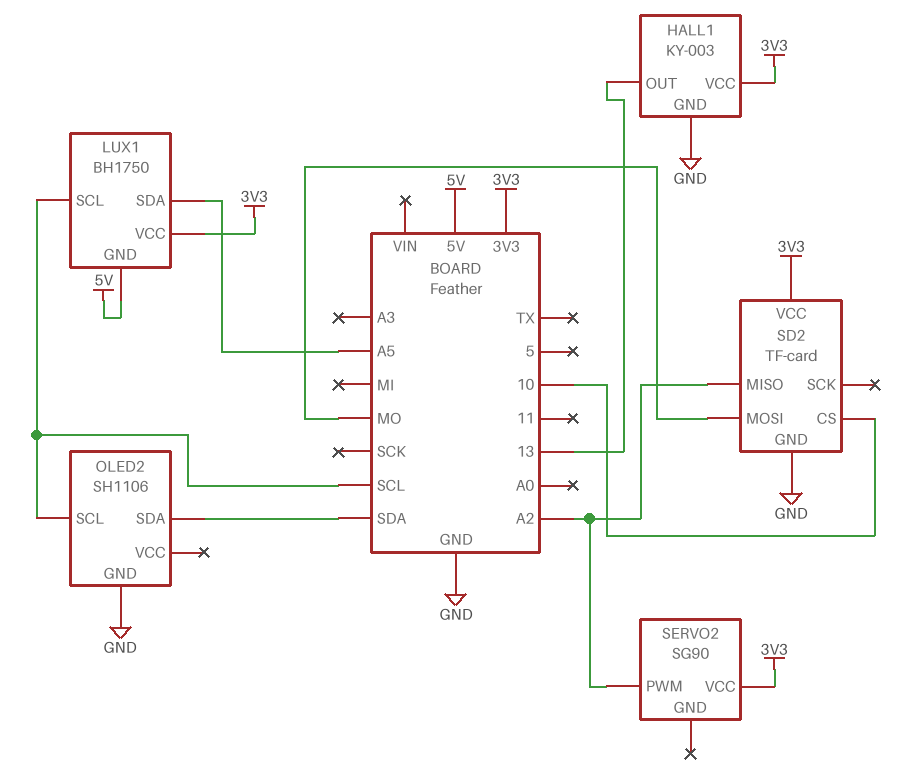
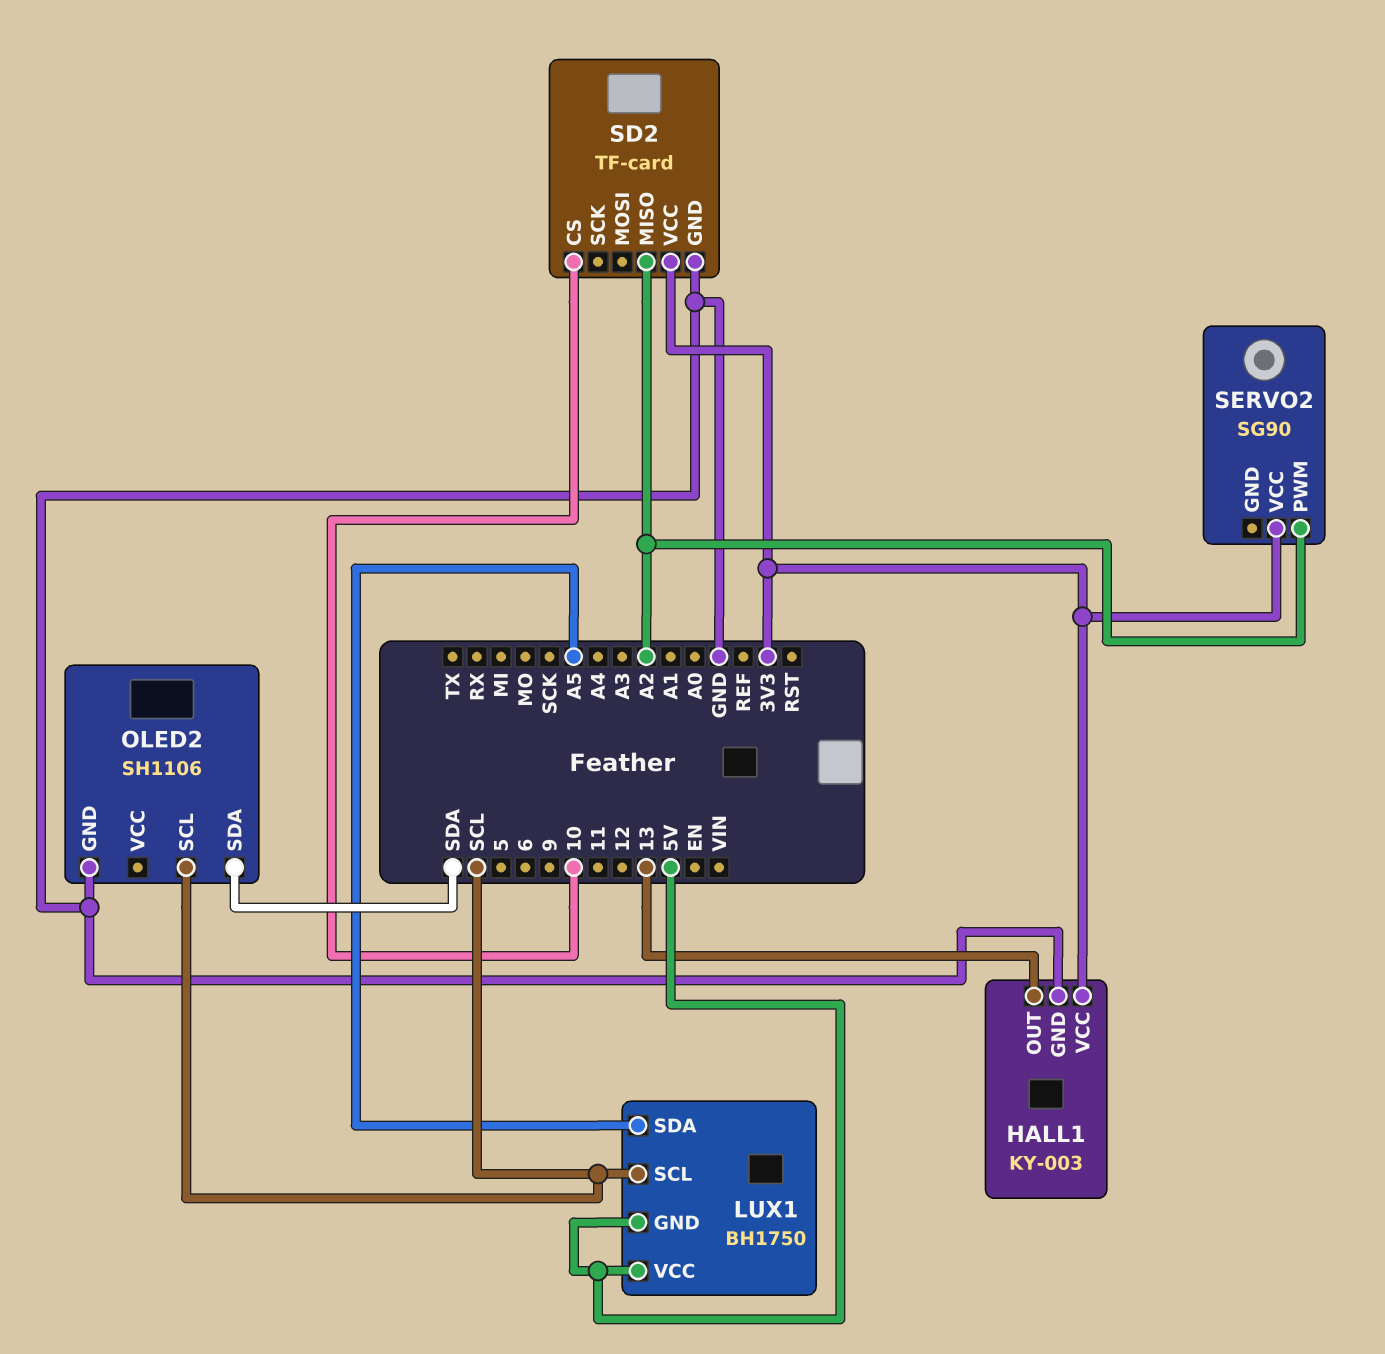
LUX1 pin VCC: 3V3 -> 5V
SD2 pin MOSI: MO -> none

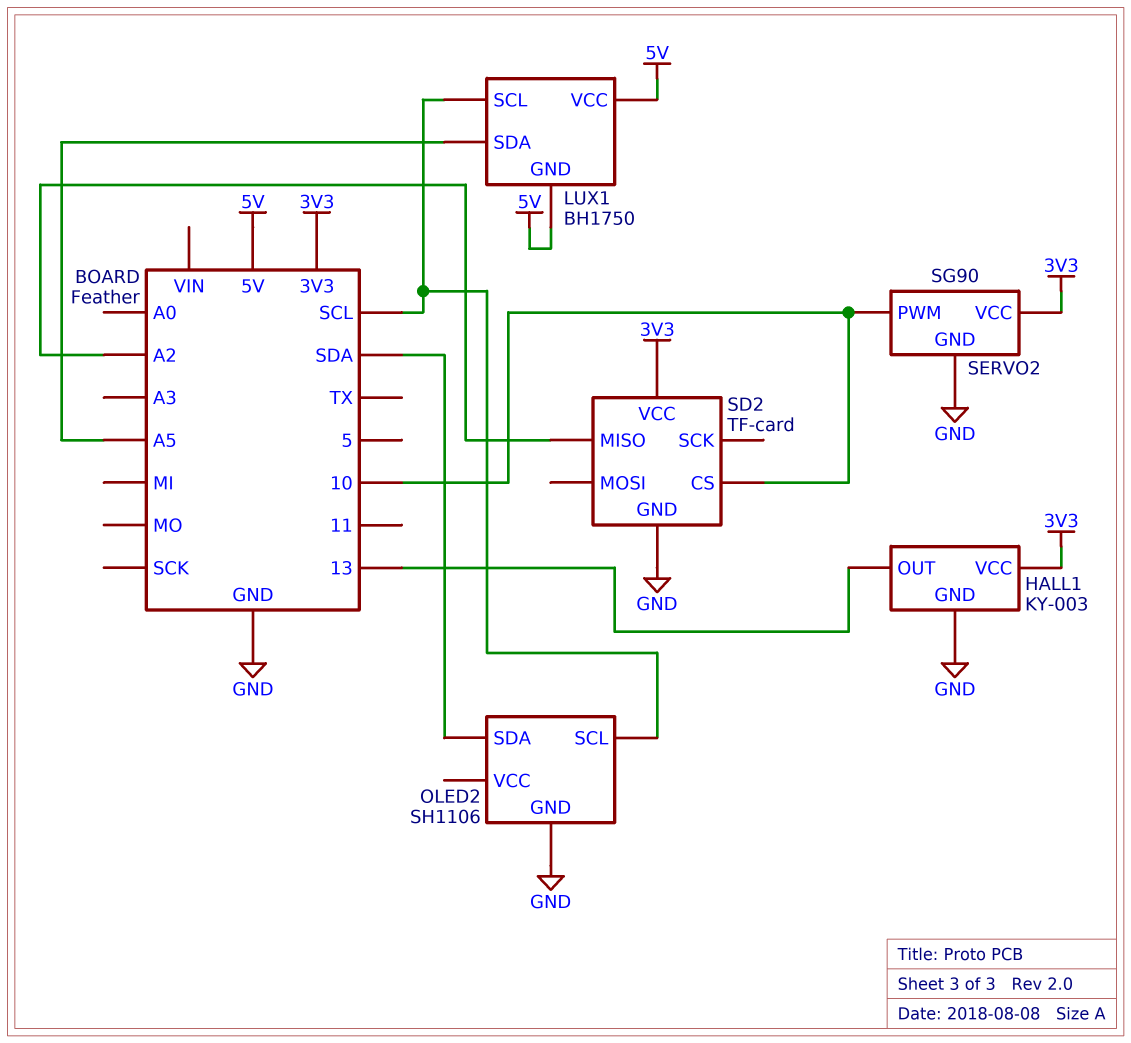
SERVO2 pin GND: none -> GND
SERVO2 pin PWM: A2 -> 10

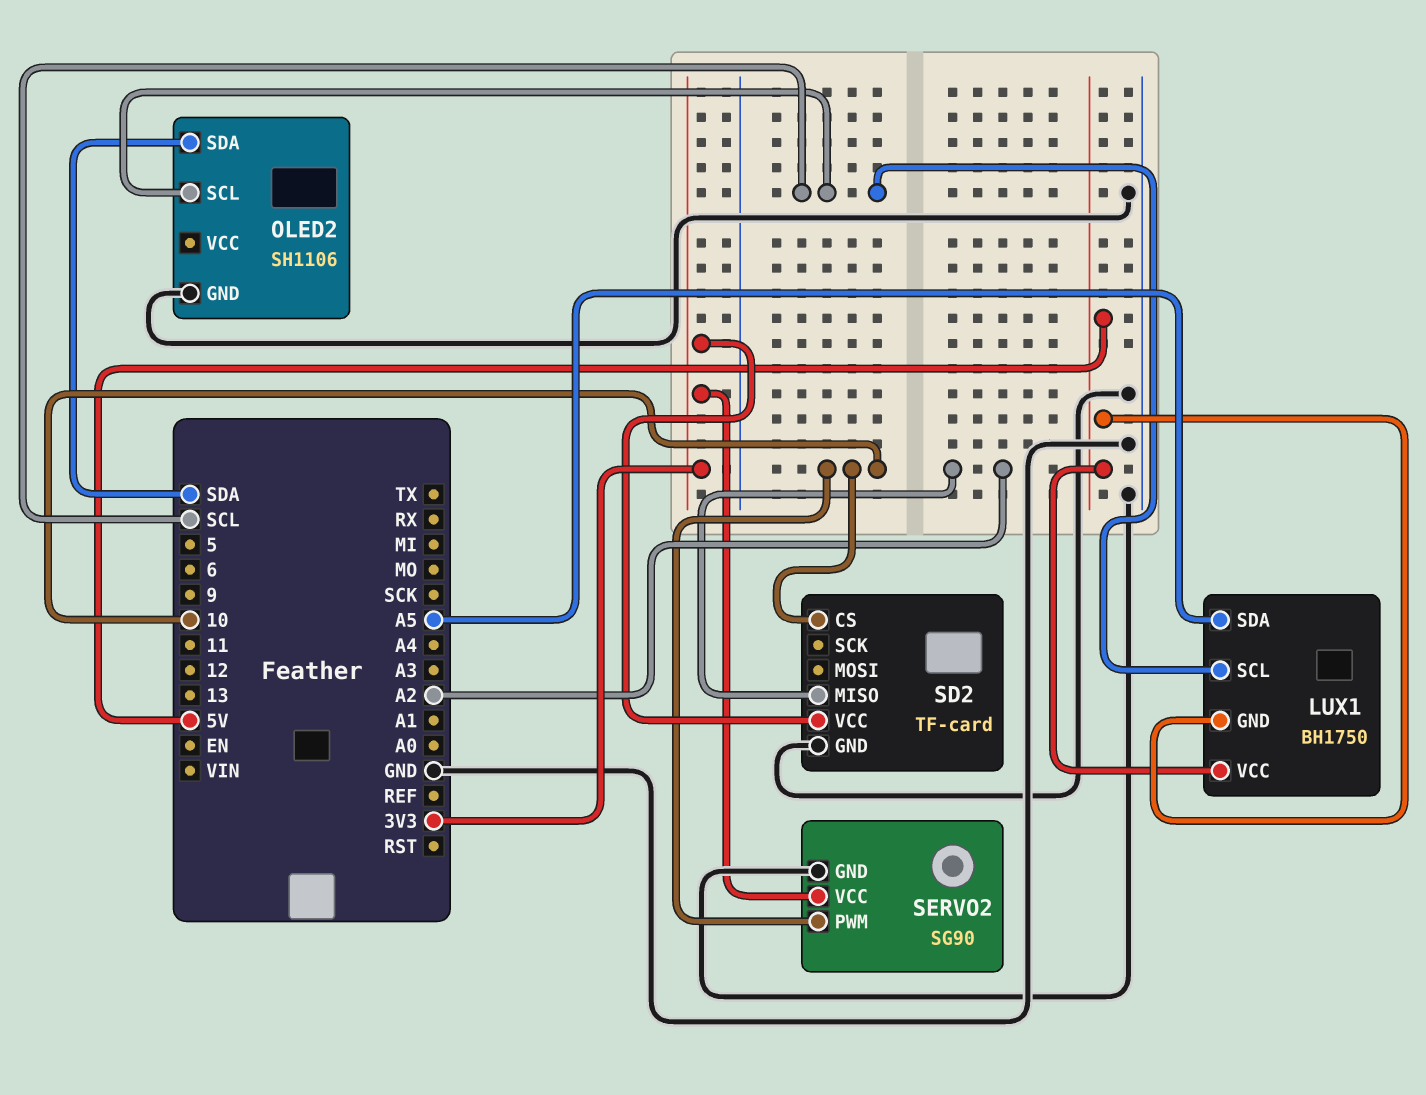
HALL1: KY-003 -> none
HALL1 pin GND: GND -> none
HALL1 pin OUT: 13 -> none
HALL1 pin VCC: 3V3 -> none

